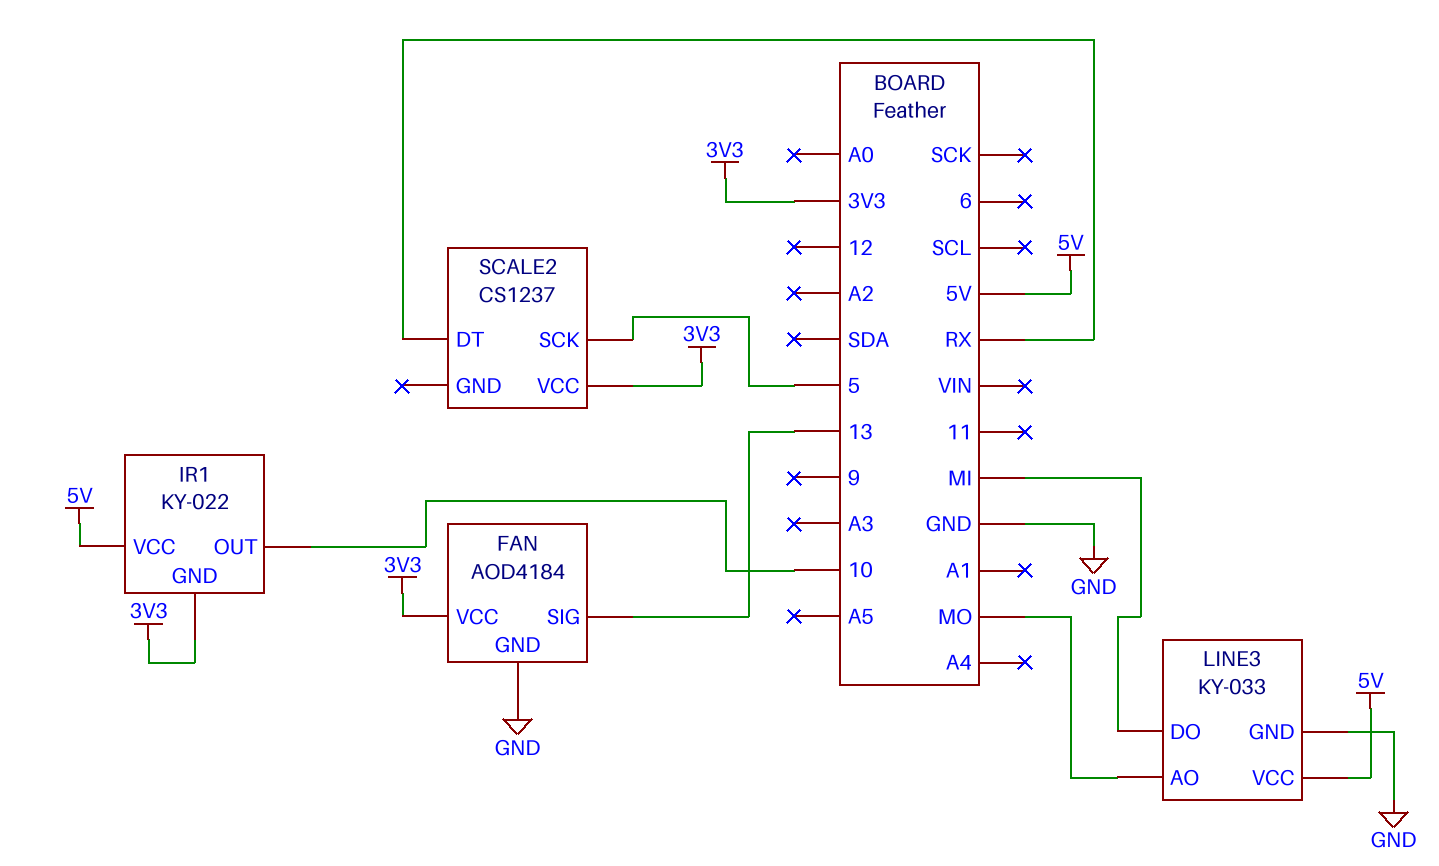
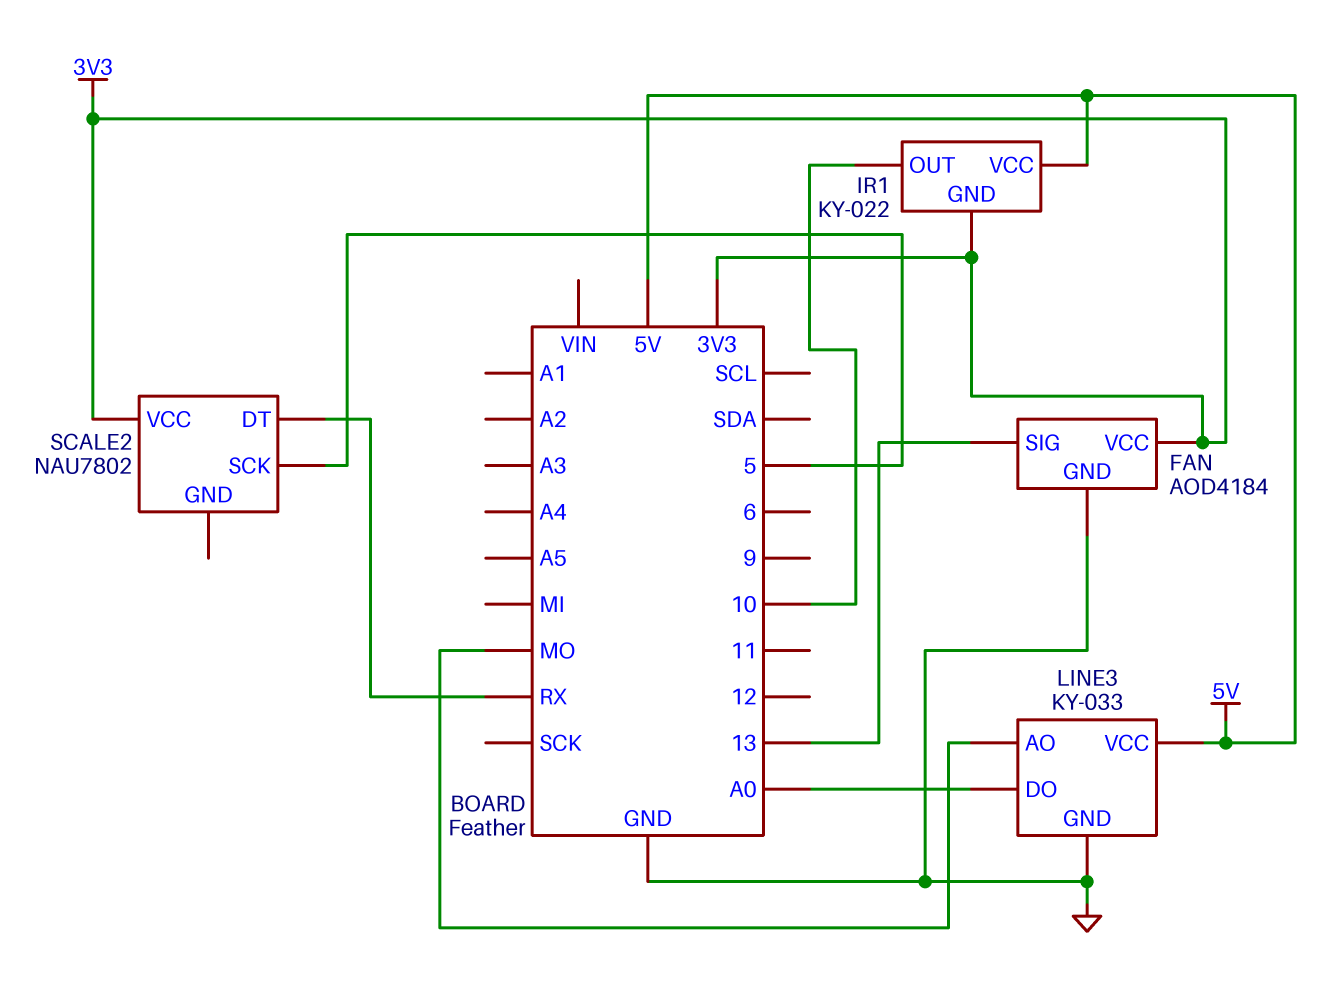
LINE3 pin DO: MI -> A0
SCALE2: CS1237 -> NAU7802

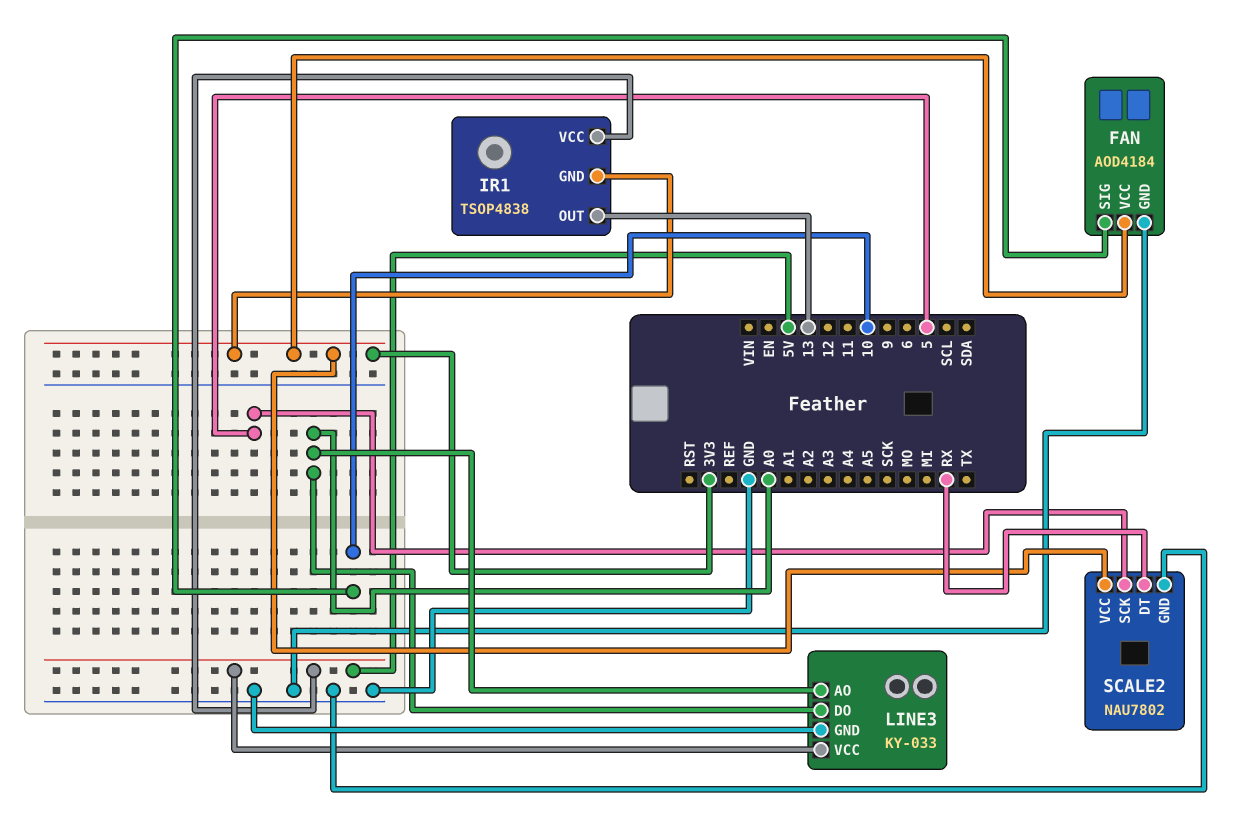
FAN pin SIG: 13 -> 10
IR1: KY-022 -> TSOP4838
IR1 pin OUT: 10 -> 13
LINE3 pin AO: MO -> A0
SCALE2 pin GND: none -> GND

